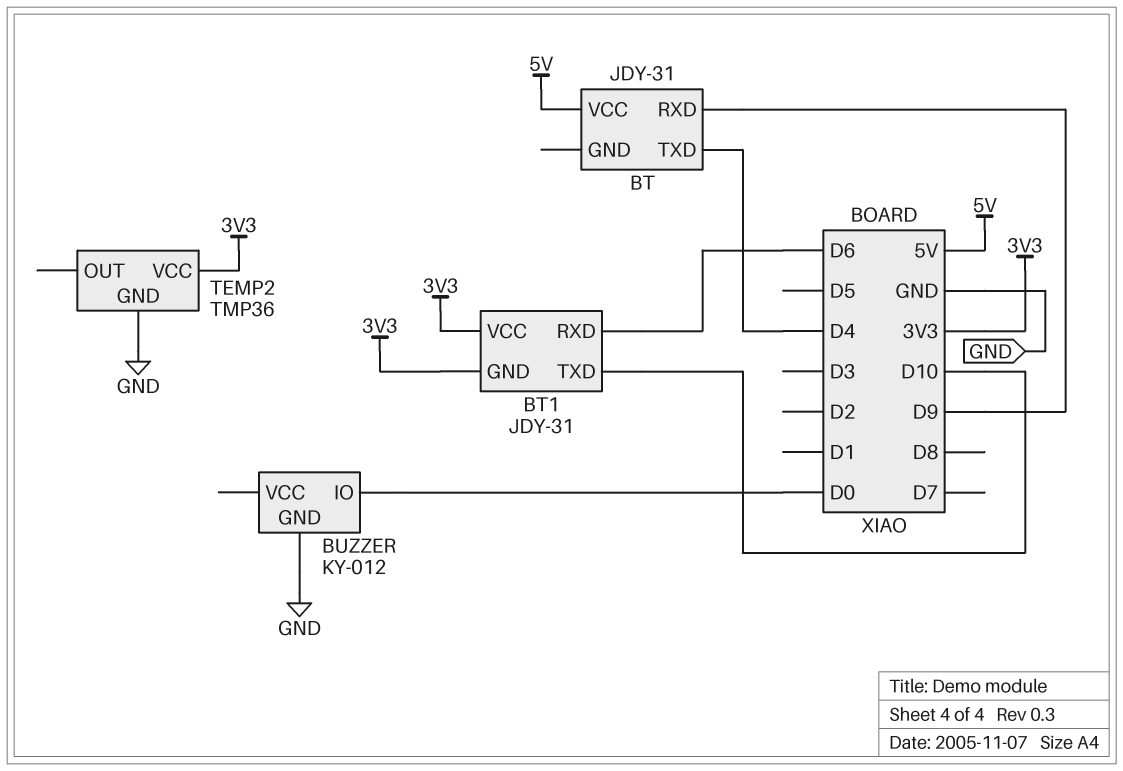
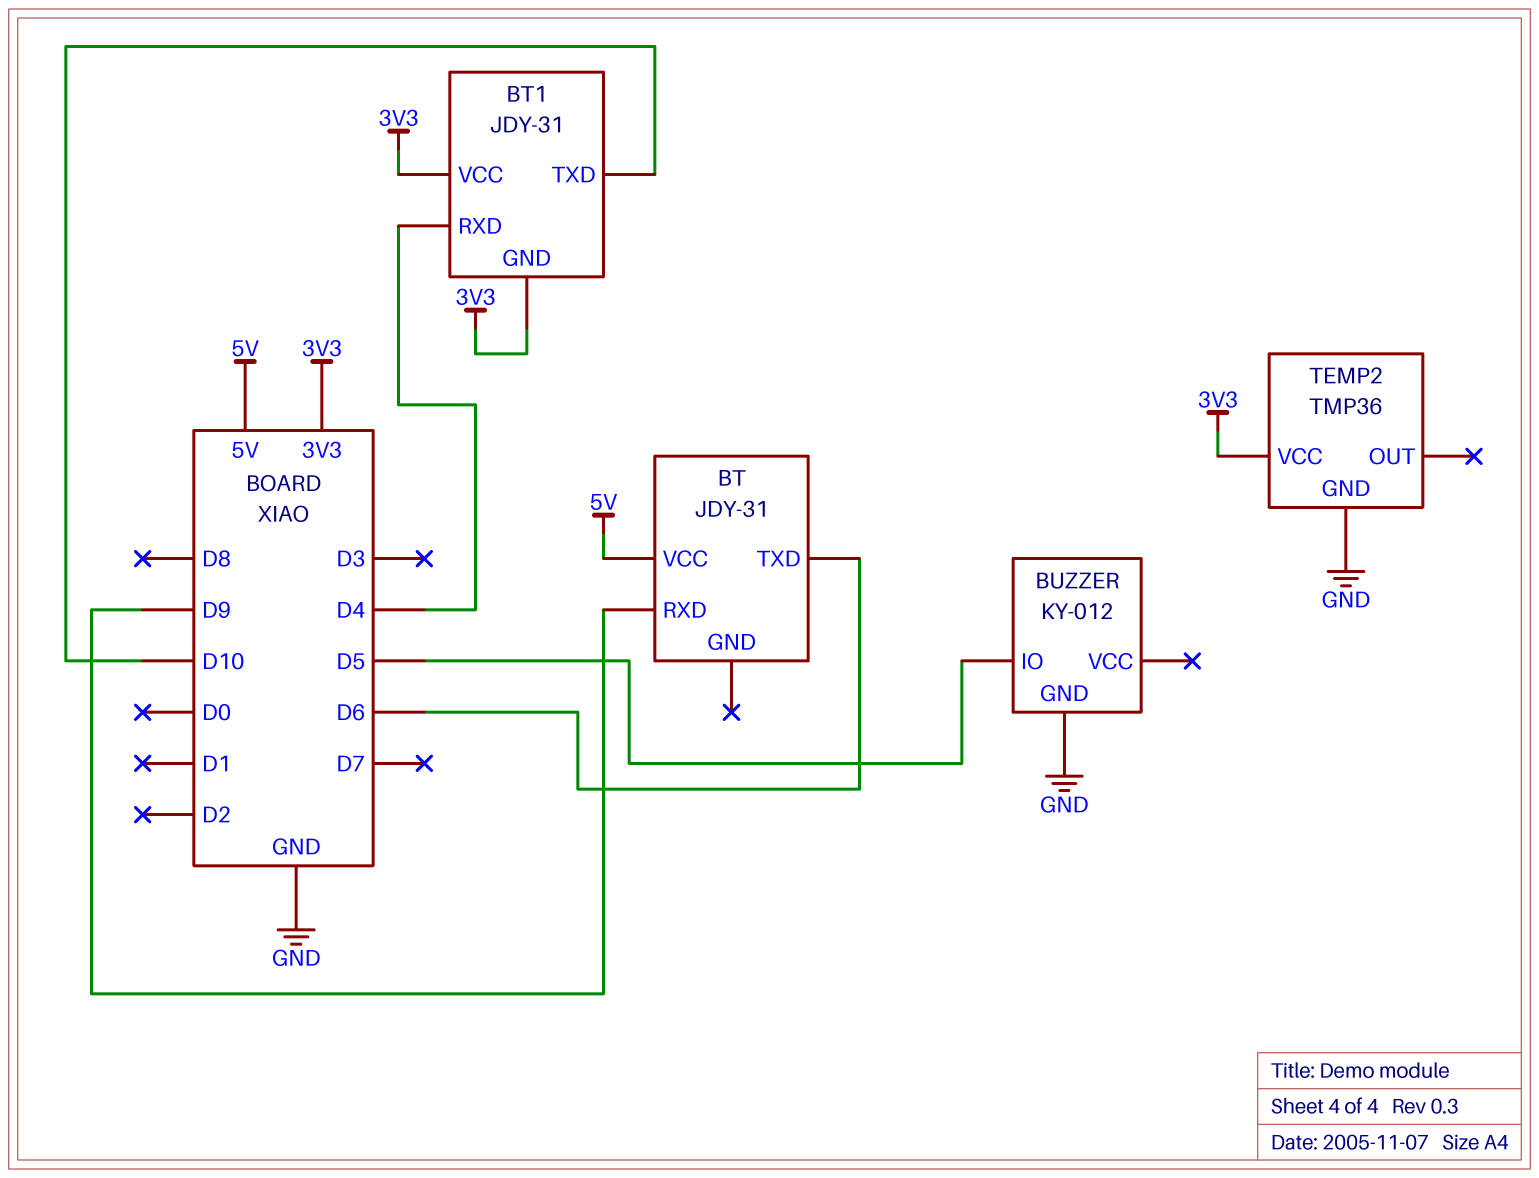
BT pin TXD: D4 -> D6
BT1 pin RXD: D6 -> D4
BUZZER pin IO: D0 -> D5

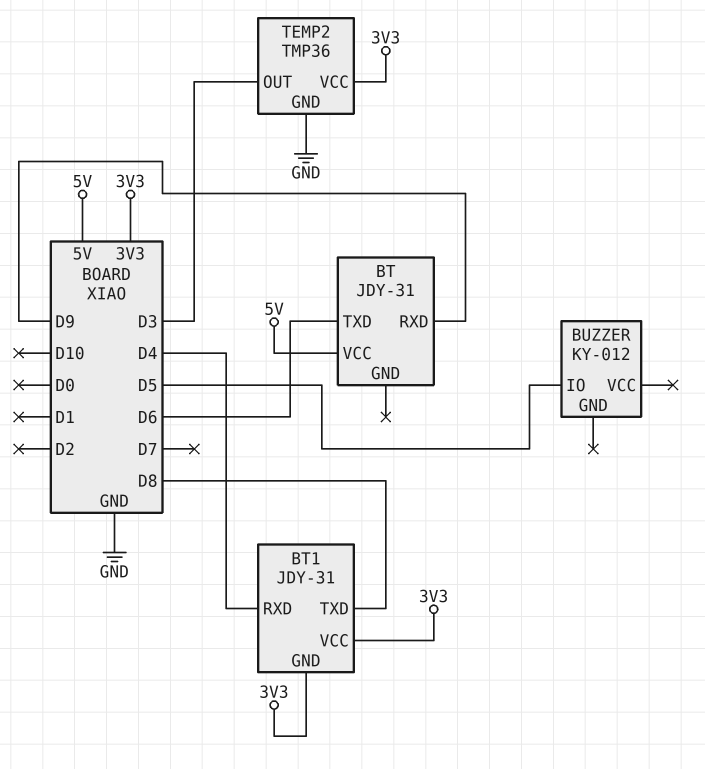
BT1 pin TXD: D10 -> D8
BUZZER pin GND: GND -> none
TEMP2 pin OUT: none -> D3

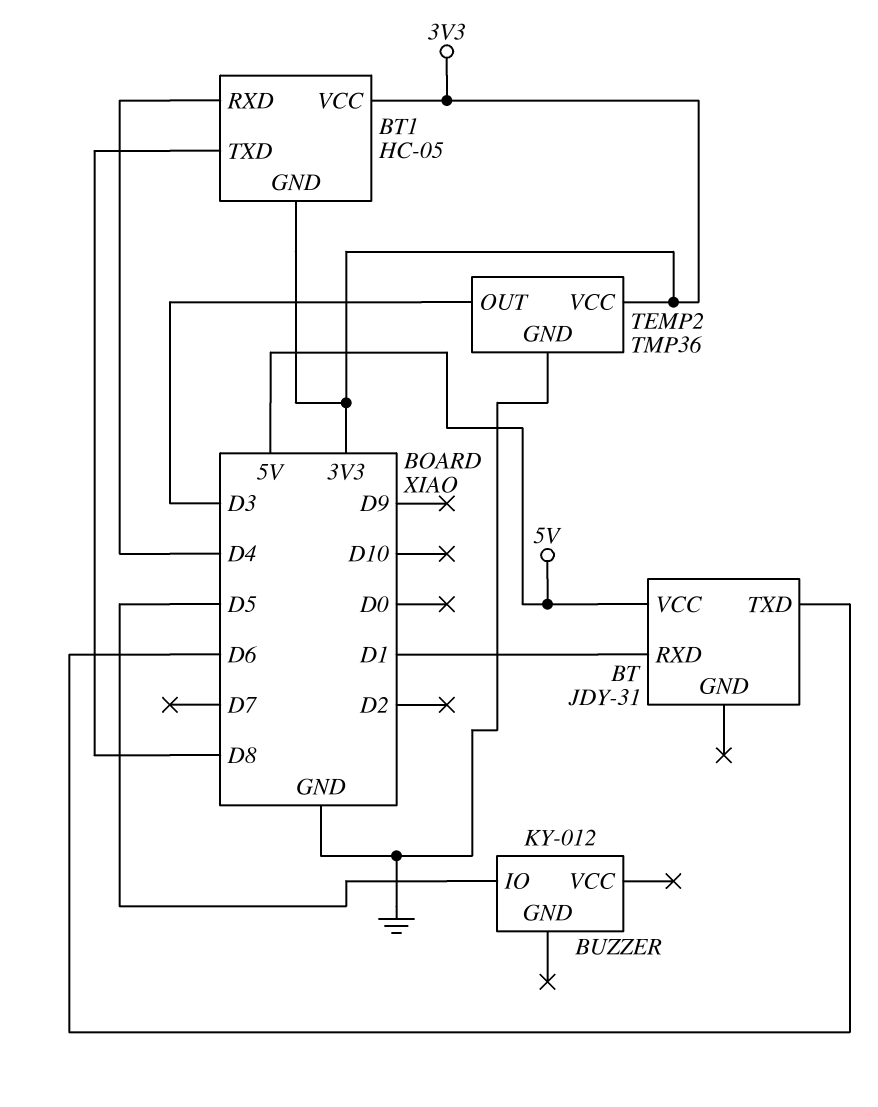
BT pin RXD: D9 -> D1
BT1: JDY-31 -> HC-05

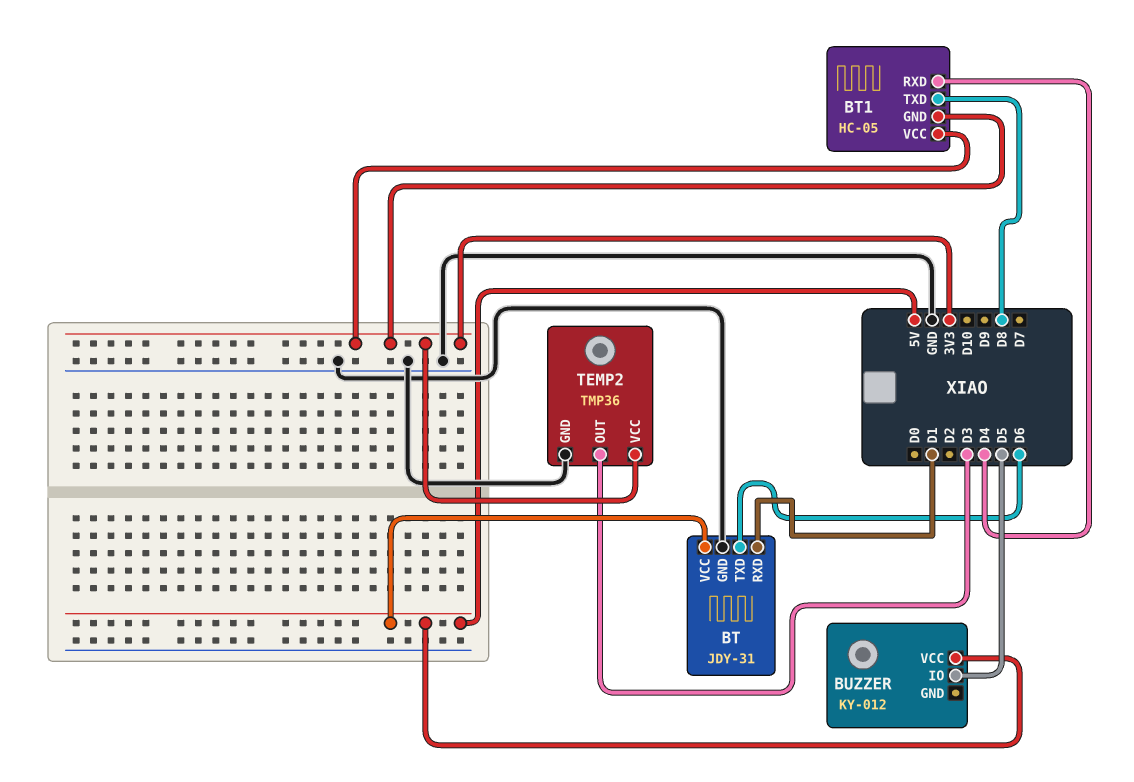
BT pin GND: none -> GND
BUZZER pin VCC: none -> 5V

